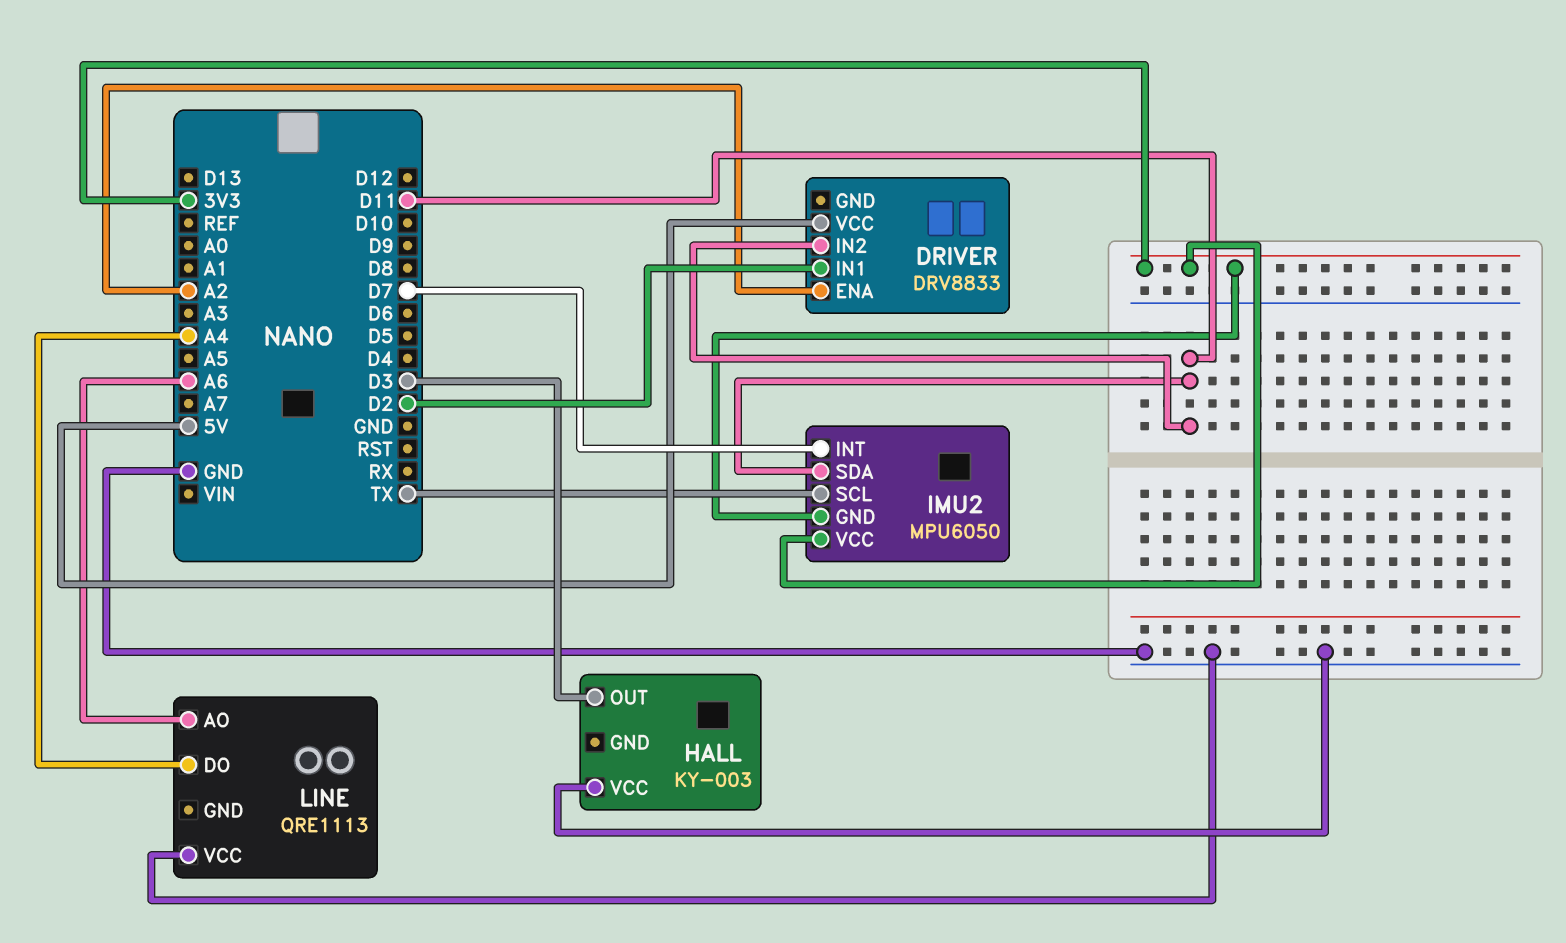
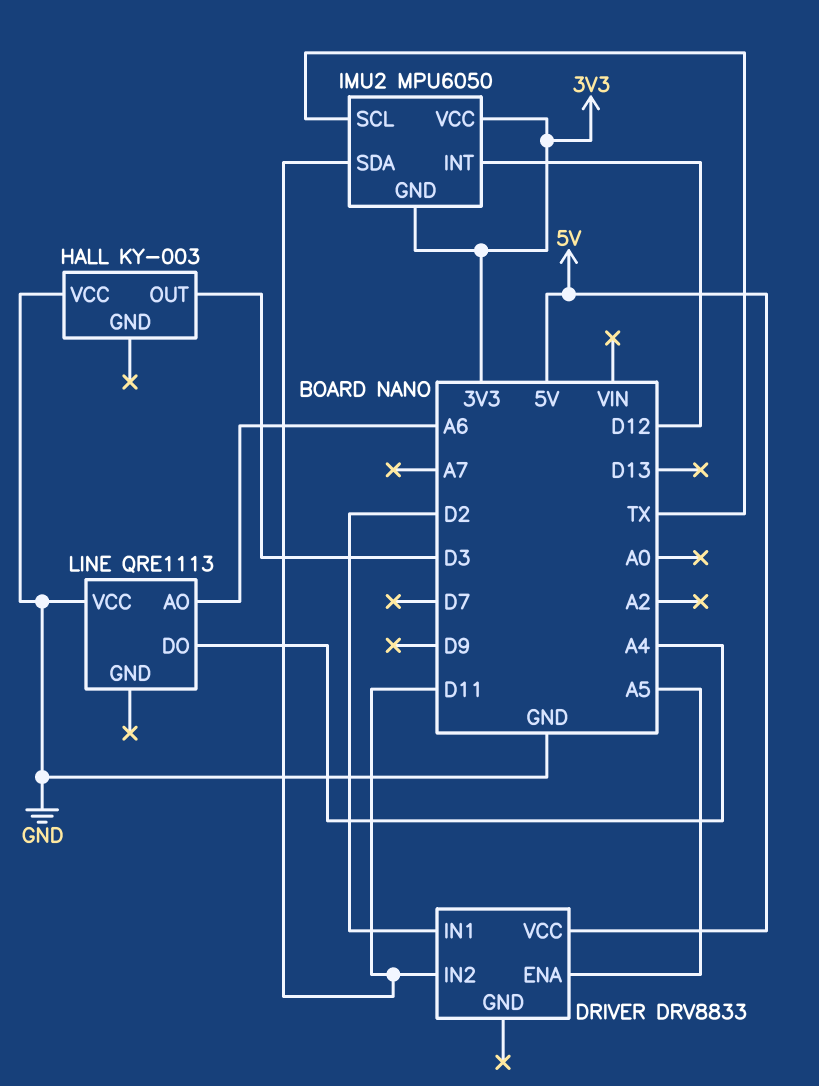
DRIVER pin ENA: A2 -> A5
IMU2 pin INT: D7 -> D12

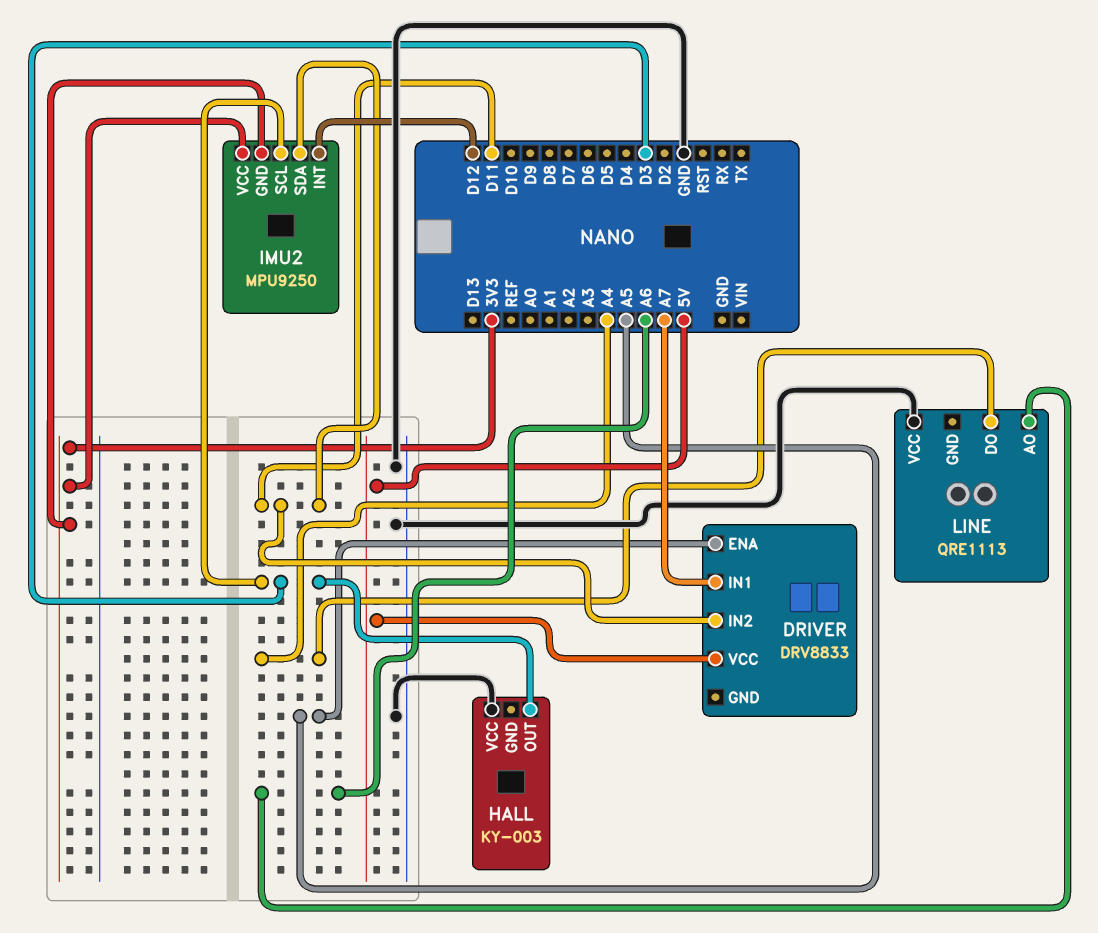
DRIVER pin IN1: D2 -> A7
IMU2: MPU6050 -> MPU9250
IMU2 pin SCL: TX -> D3

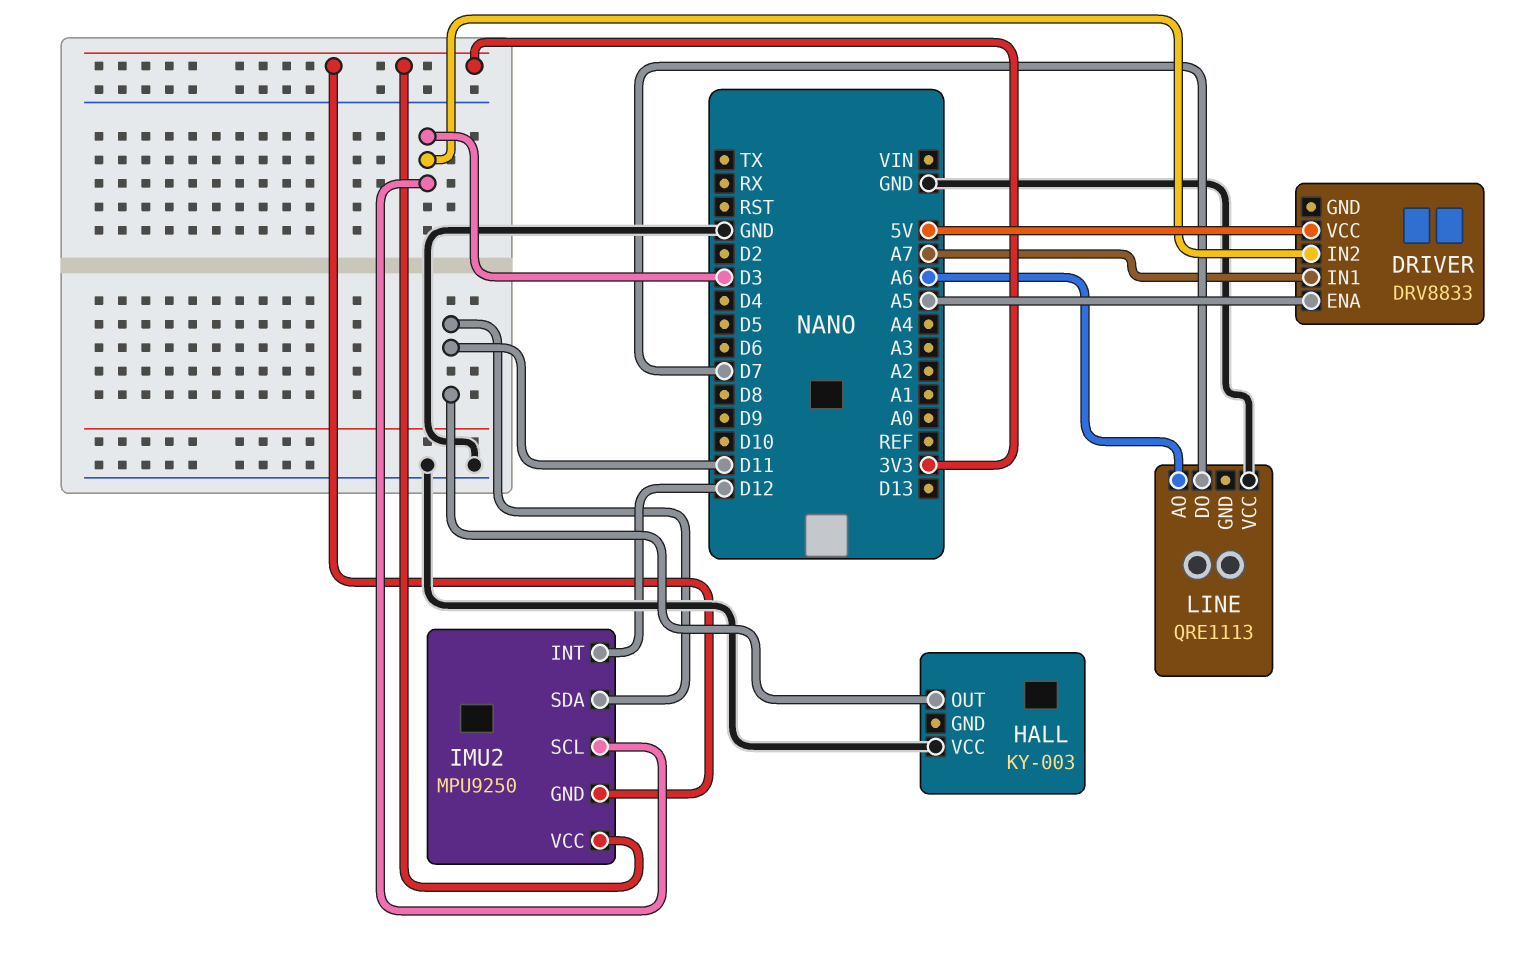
DRIVER pin IN2: D11 -> D3
HALL pin OUT: D3 -> D11
LINE pin DO: A4 -> D7

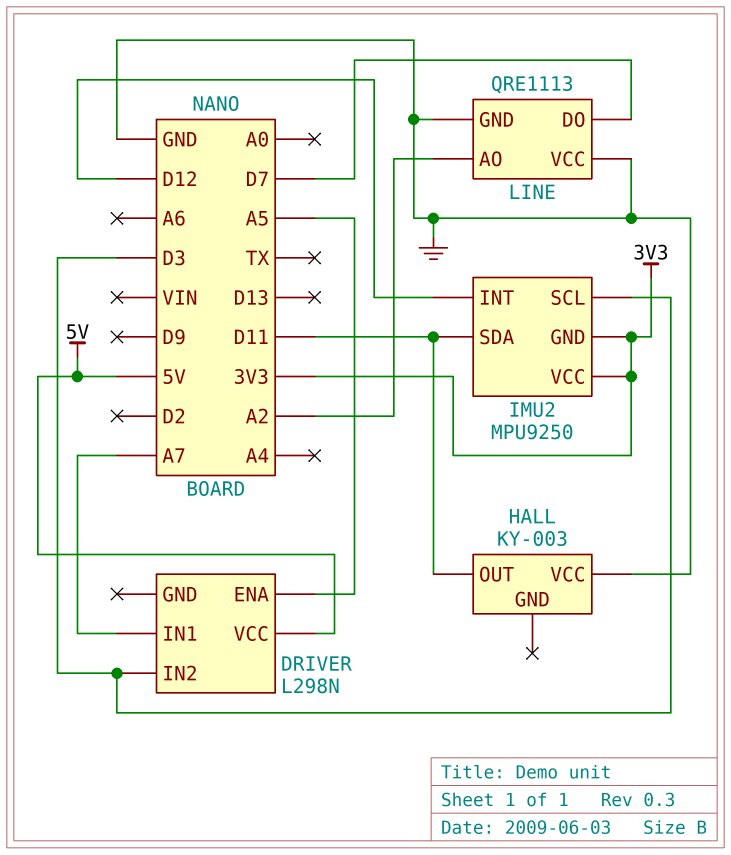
DRIVER: DRV8833 -> L298N
LINE pin AO: A6 -> A2
LINE pin GND: none -> GND

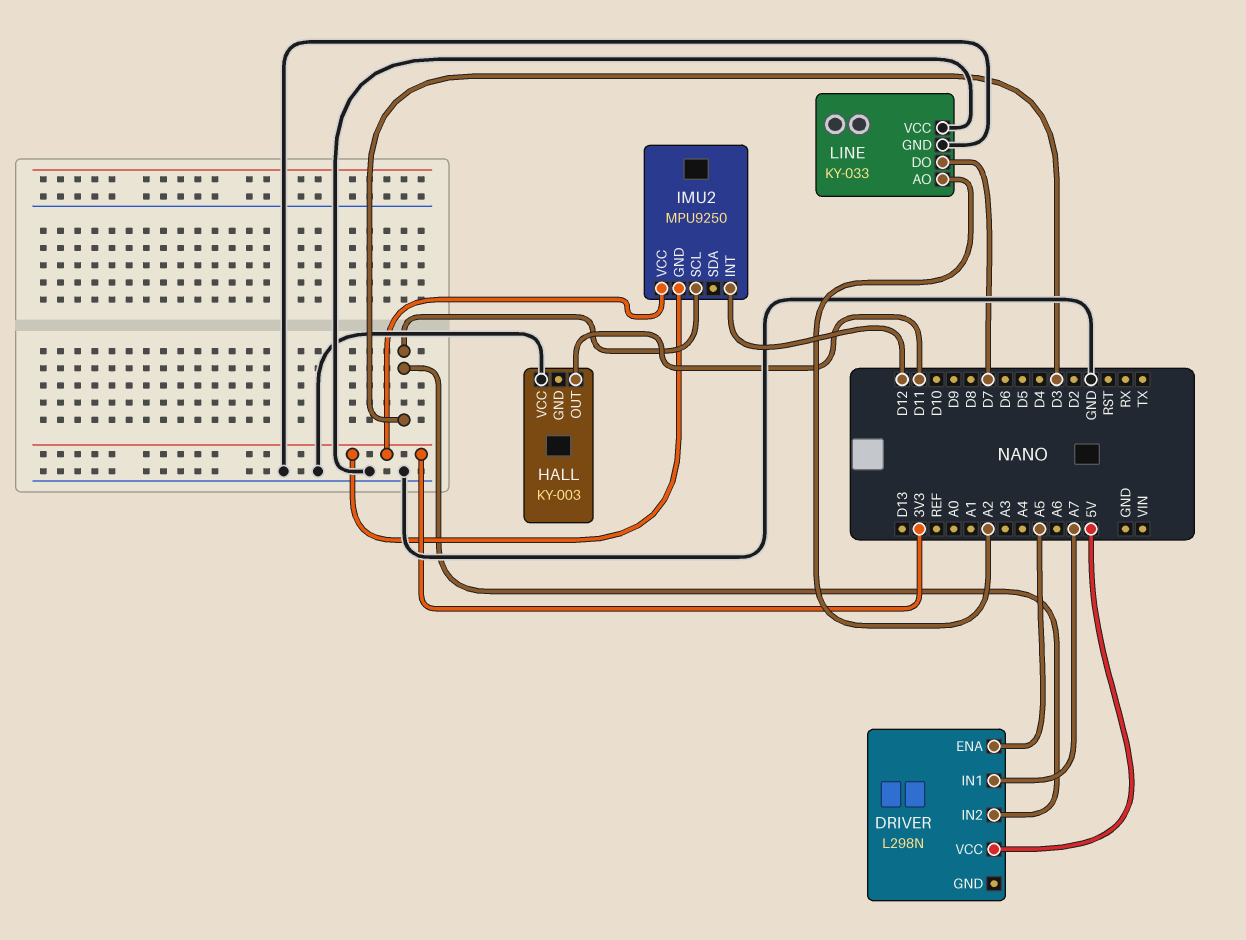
IMU2 pin SDA: D11 -> none
LINE: QRE1113 -> KY-033

